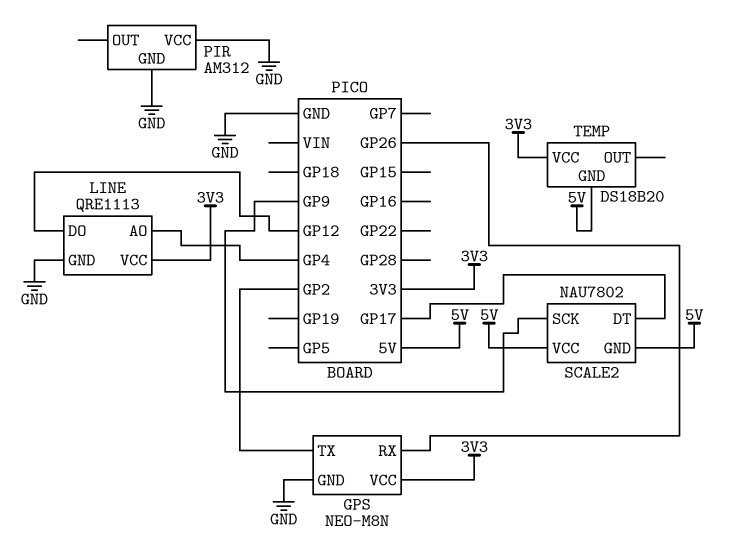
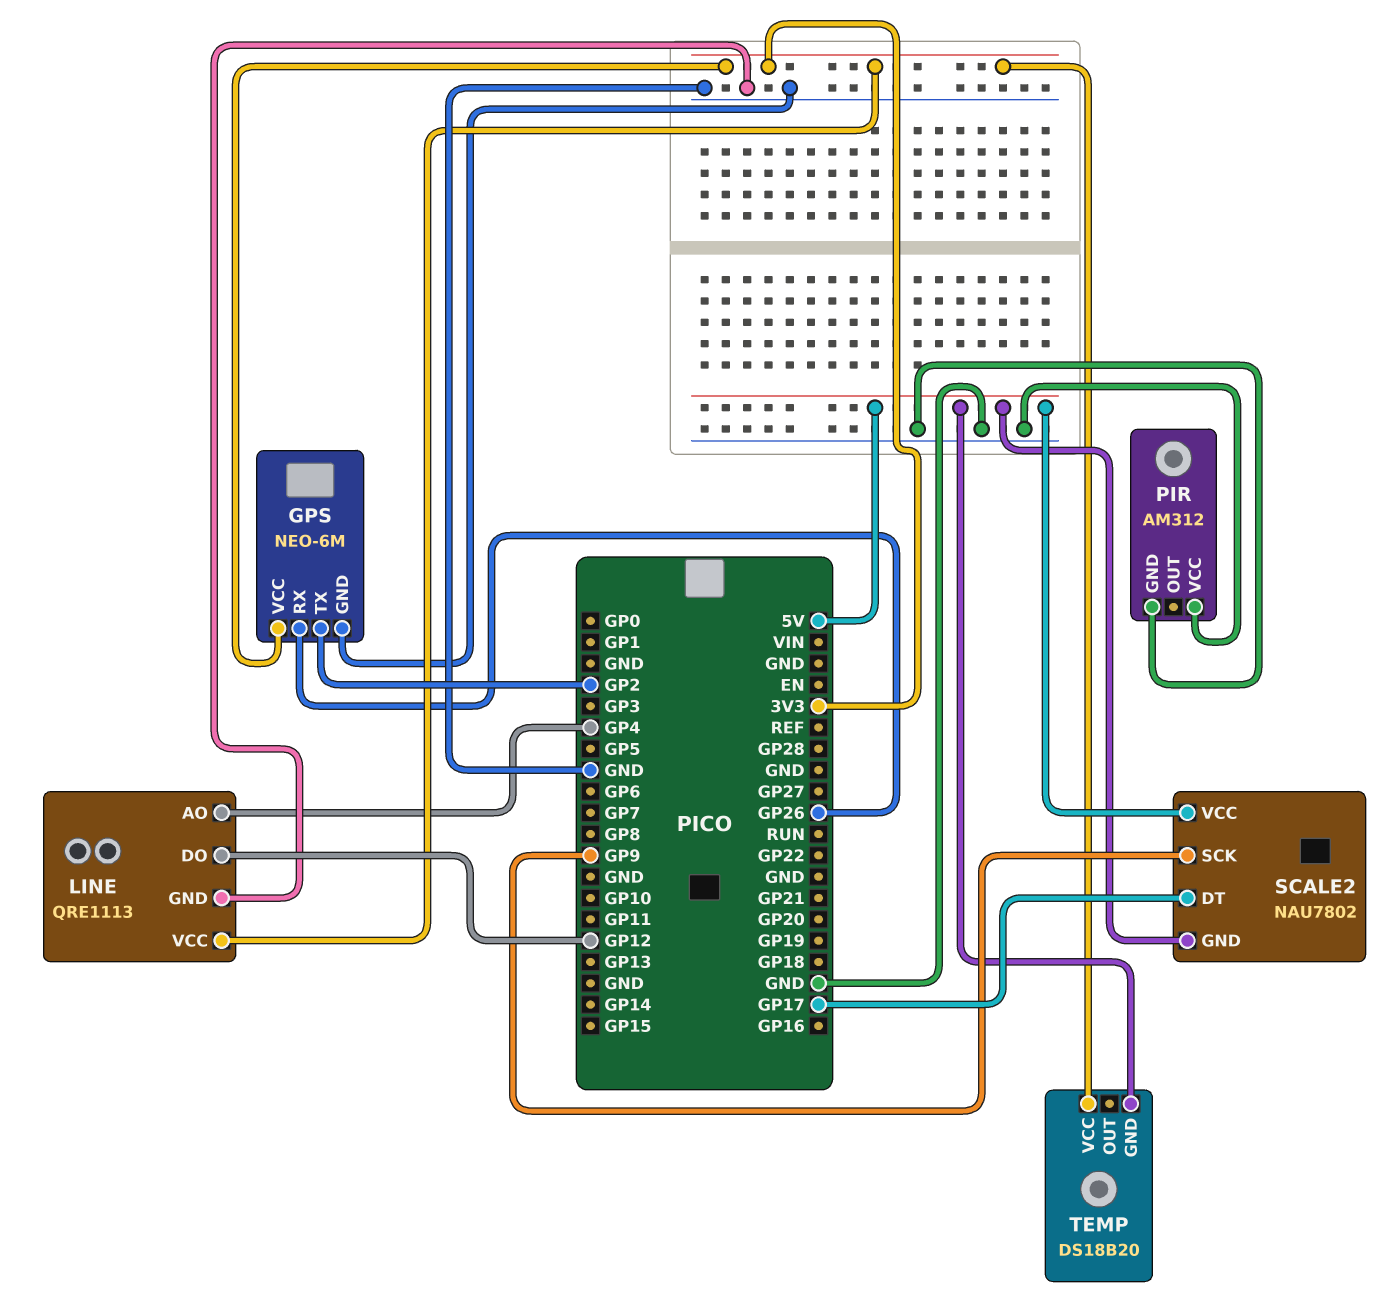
GPS: NEO-M8N -> NEO-6M

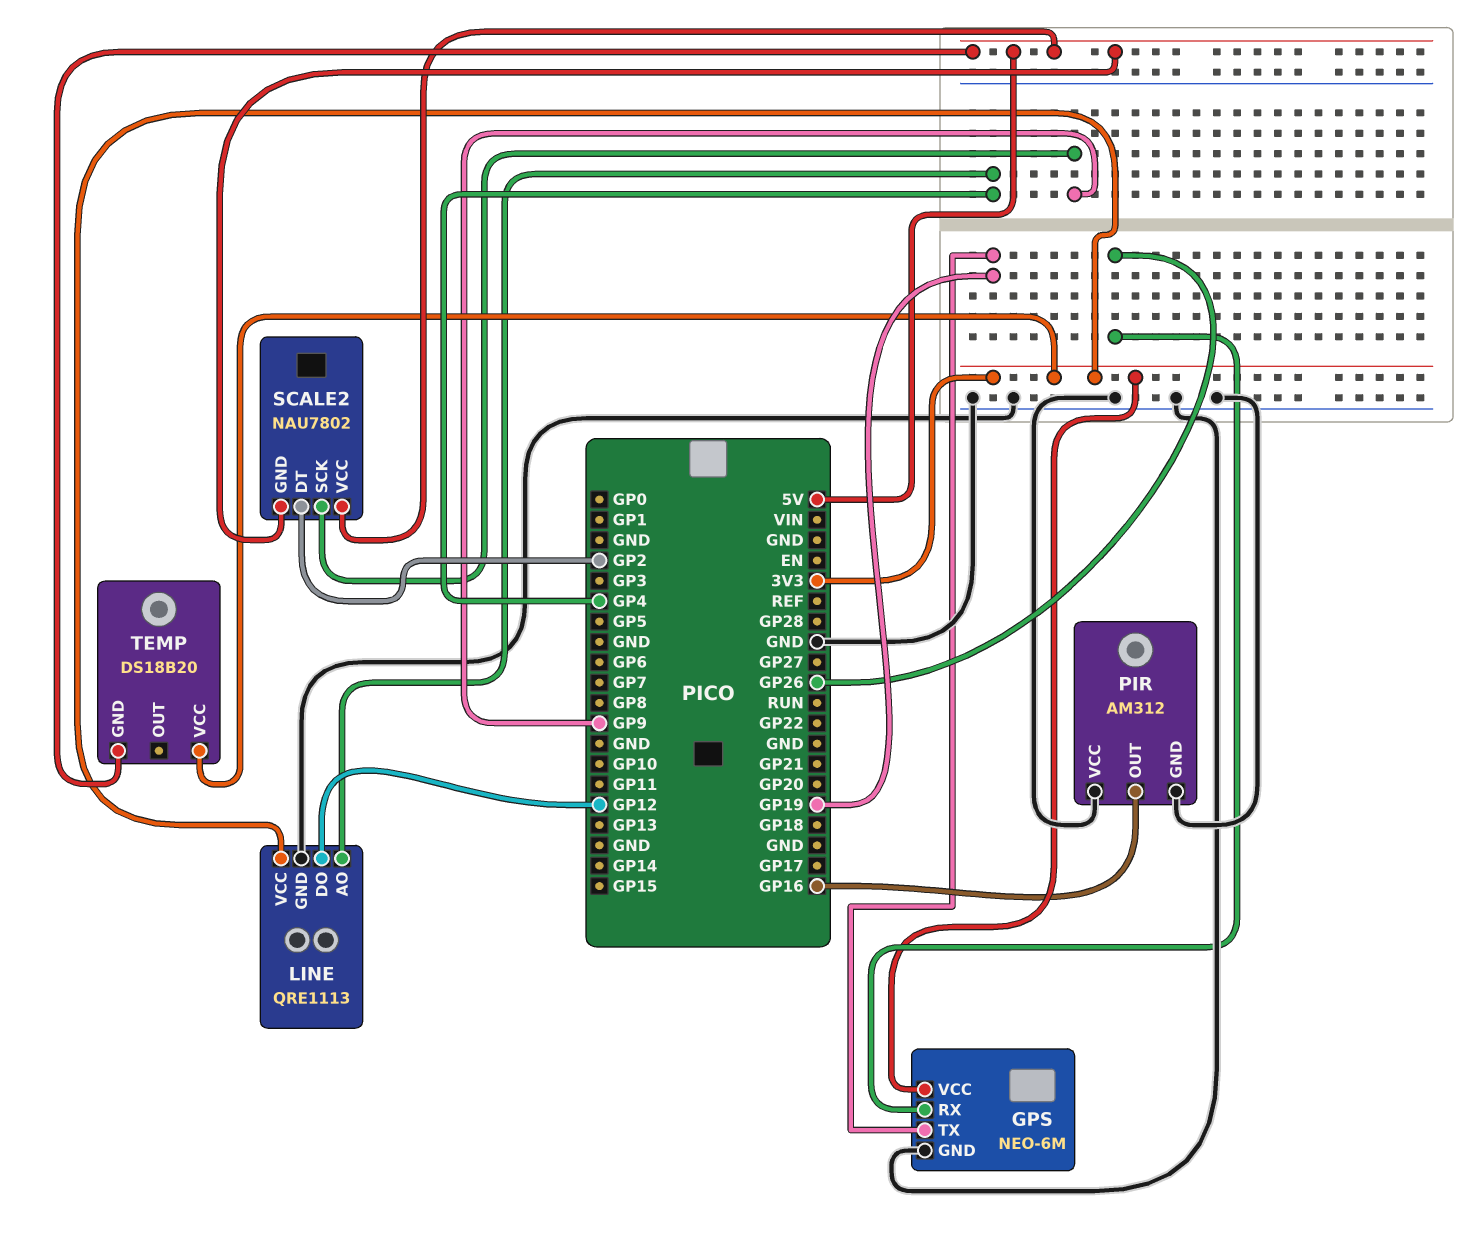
GPS pin TX: GP2 -> GP19
PIR pin OUT: none -> GP16
SCALE2 pin DT: GP17 -> GP2

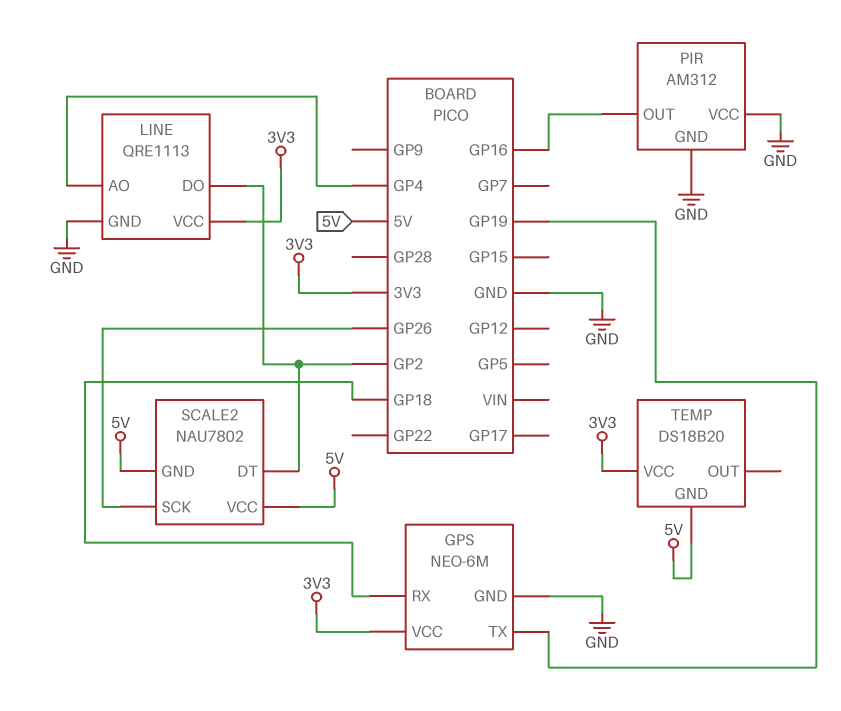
GPS pin RX: GP26 -> GP18
LINE pin DO: GP12 -> GP2
SCALE2 pin SCK: GP9 -> GP26

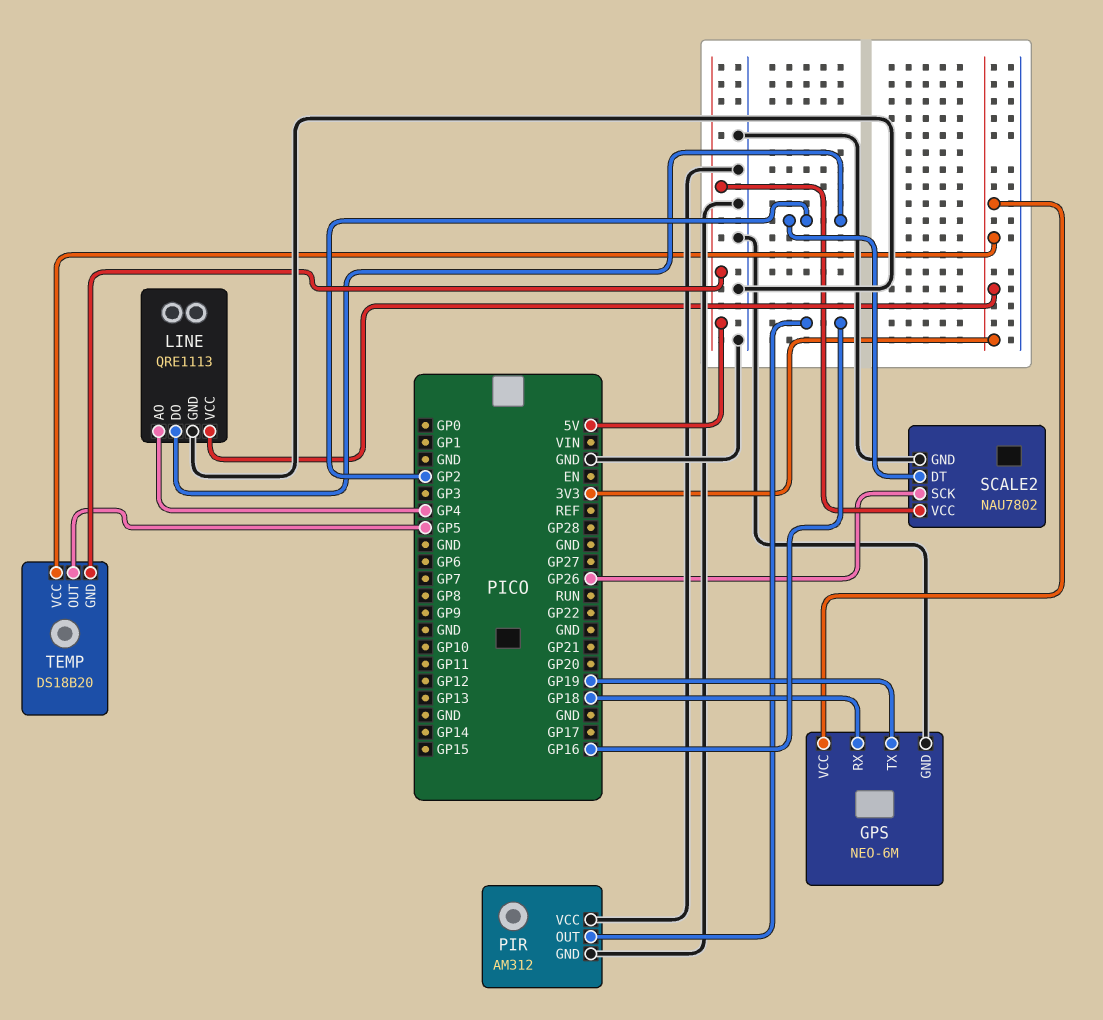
SCALE2 pin GND: 5V -> GND
TEMP pin OUT: none -> GP5

